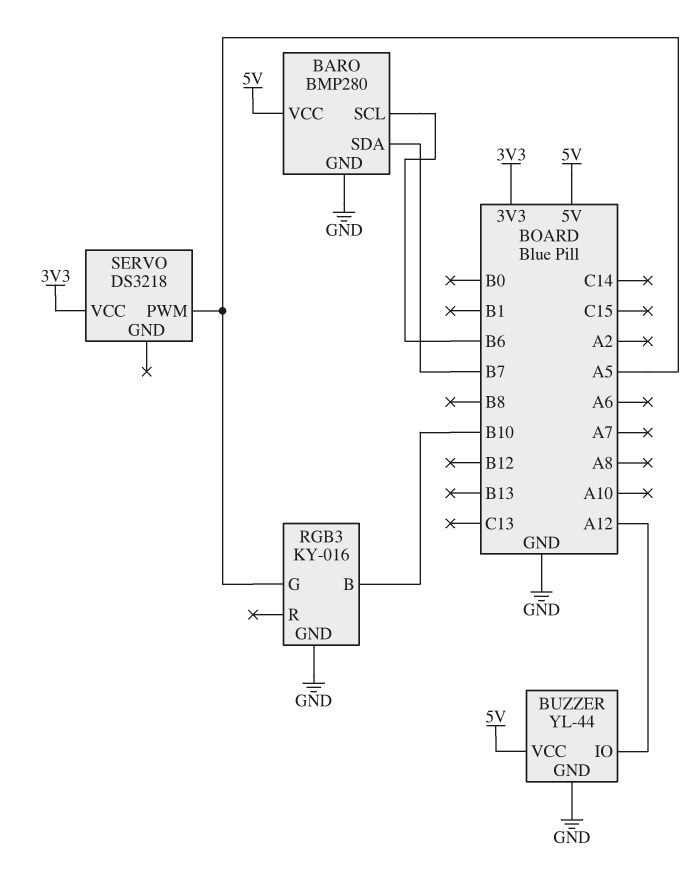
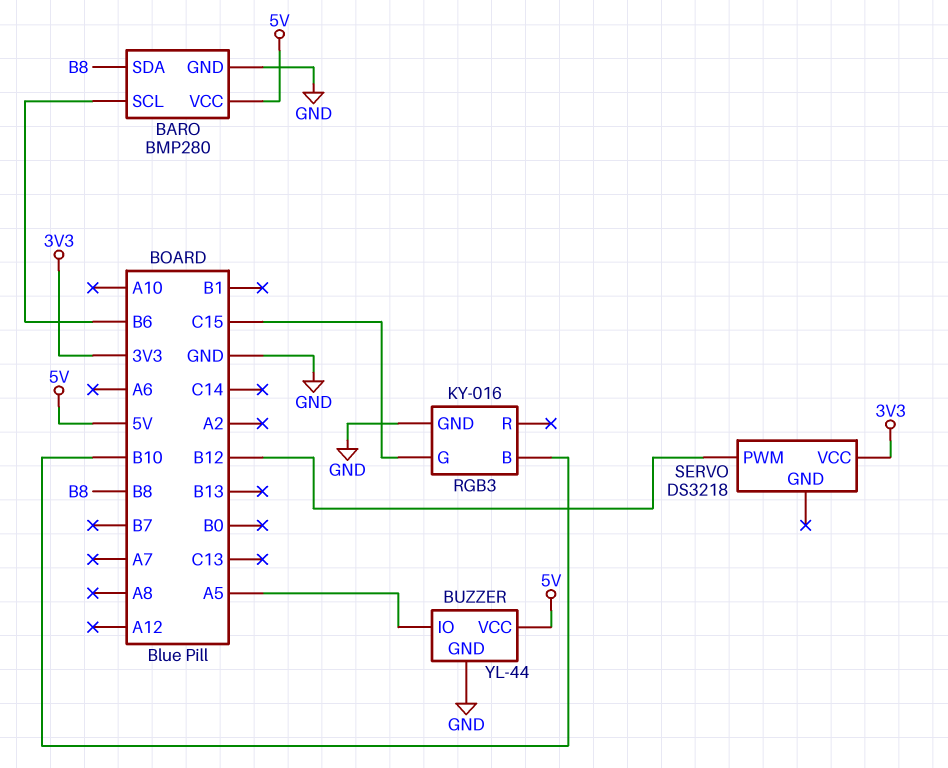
BARO pin SDA: B7 -> B8
BUZZER pin IO: A12 -> A5
RGB3 pin G: A5 -> C15
SERVO pin PWM: A5 -> B12

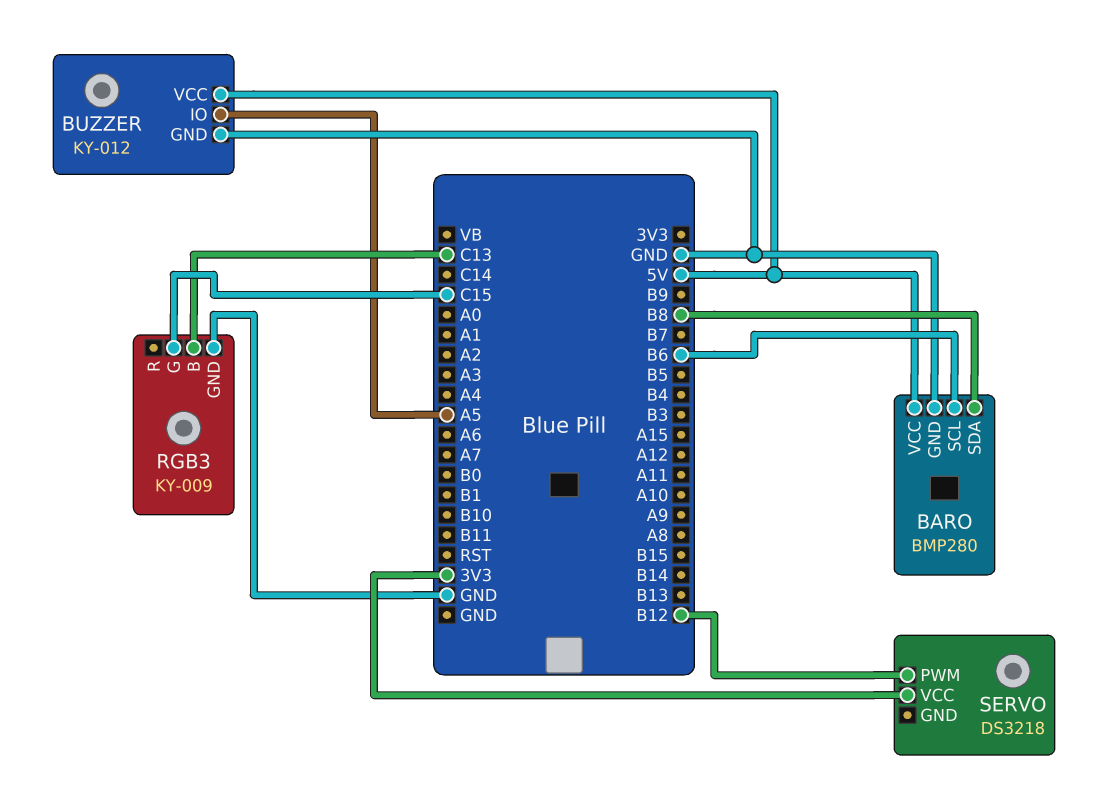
BUZZER: YL-44 -> KY-012
RGB3: KY-016 -> KY-009
RGB3 pin B: B10 -> C13

